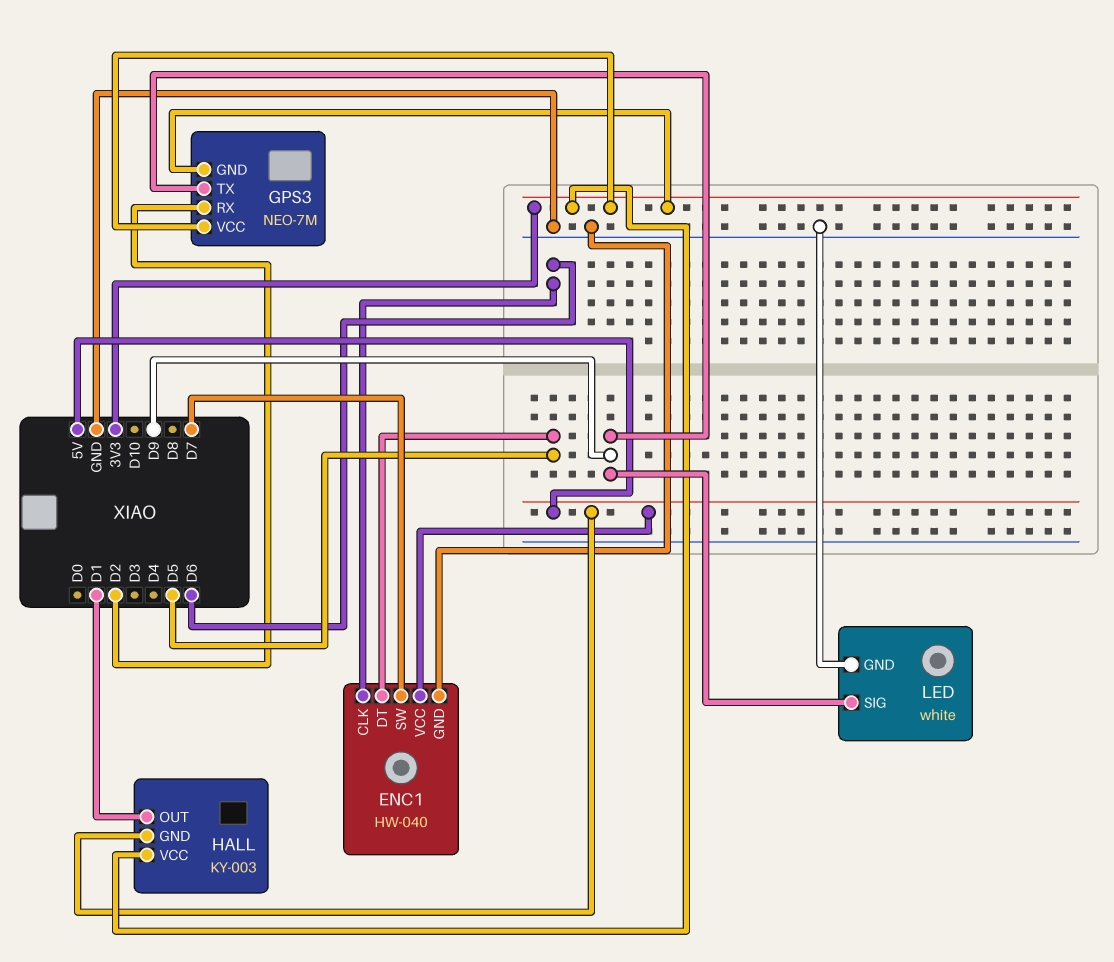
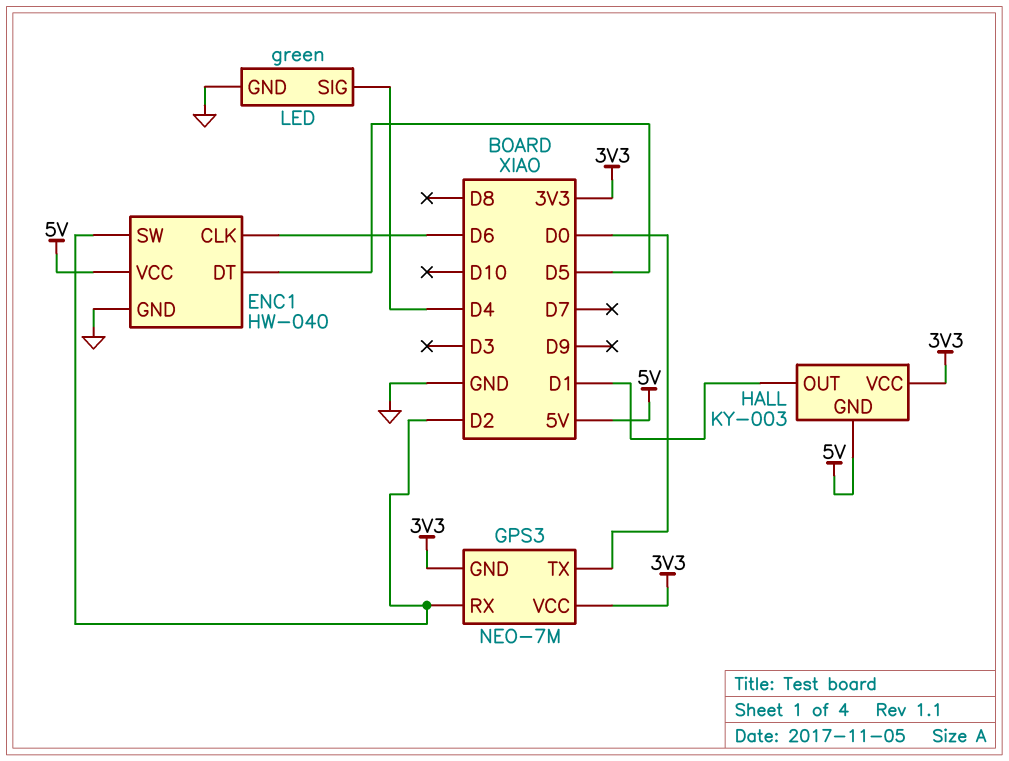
ENC1 pin SW: D7 -> D2
GPS3 pin TX: D9 -> D0
LED: white -> green
LED pin SIG: D9 -> D4

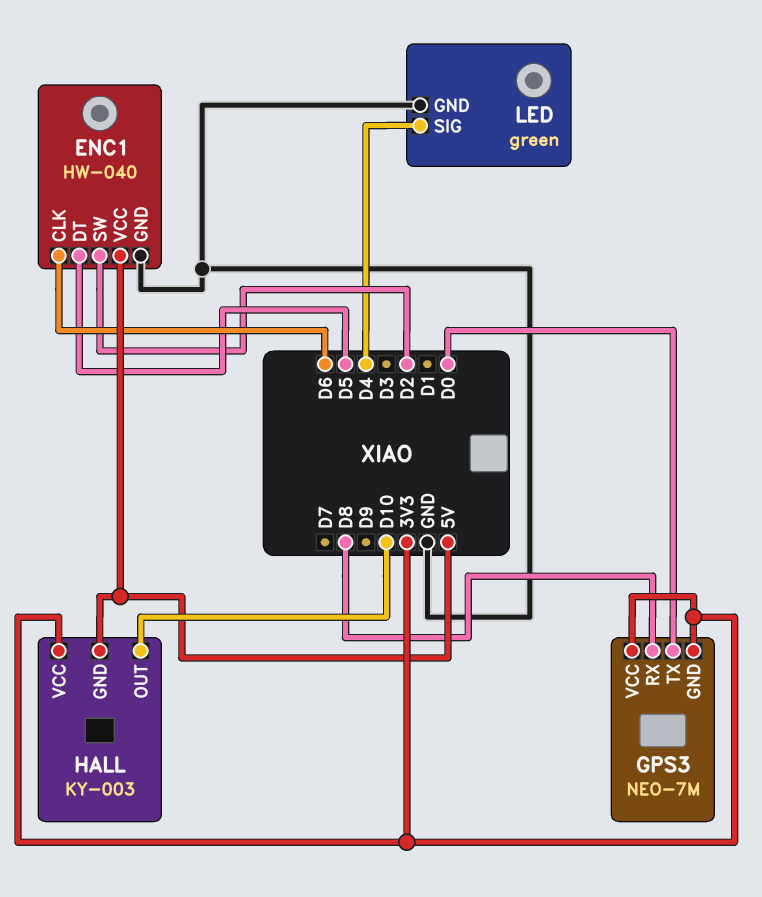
GPS3 pin RX: D2 -> D8
HALL pin OUT: D1 -> D10

